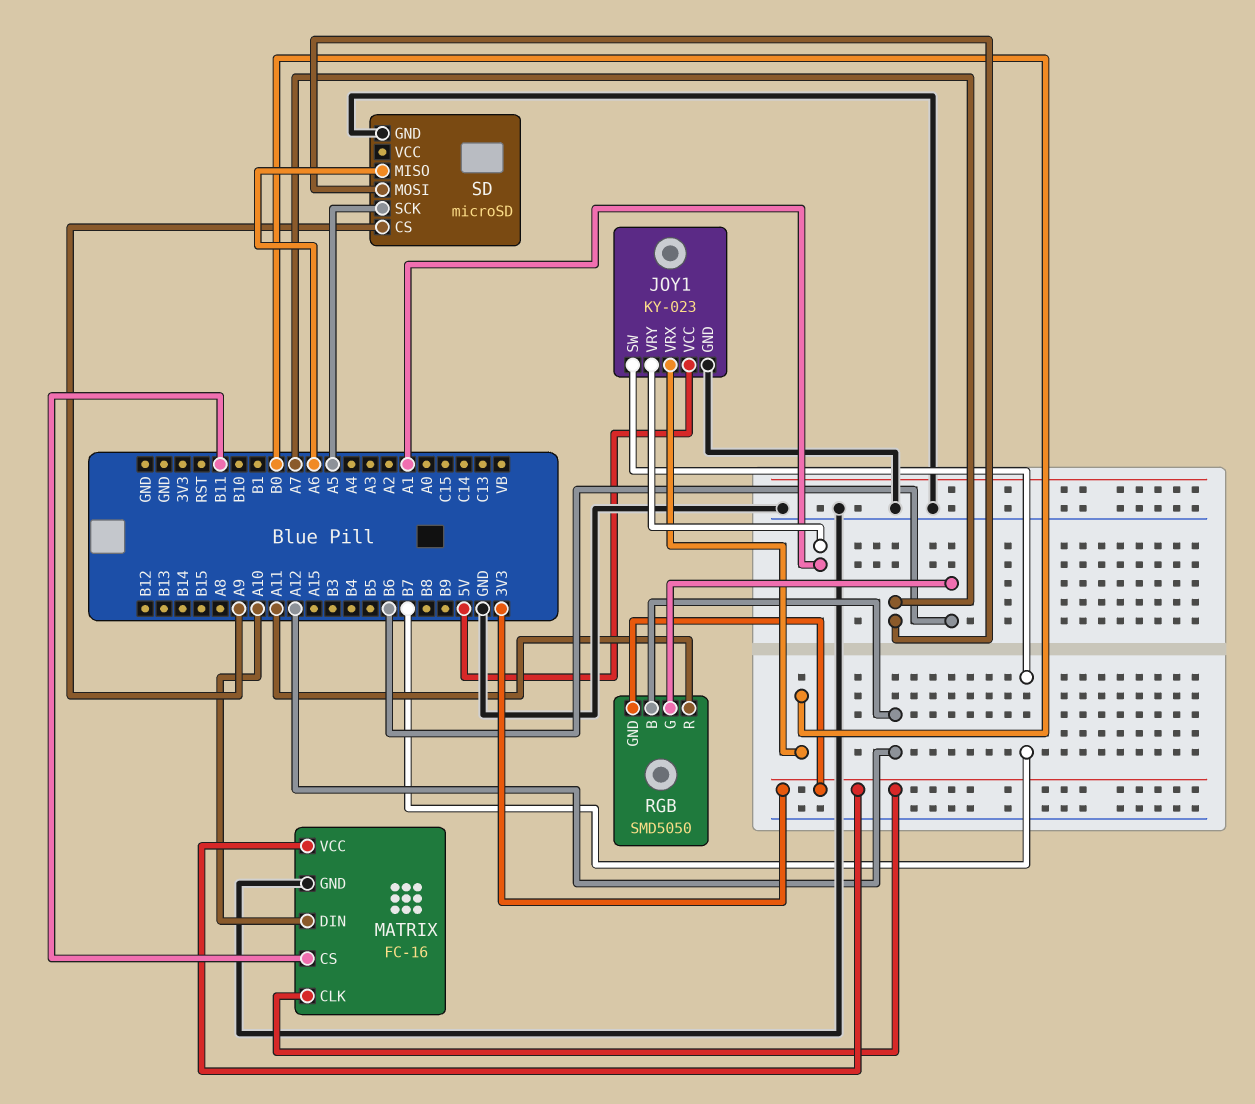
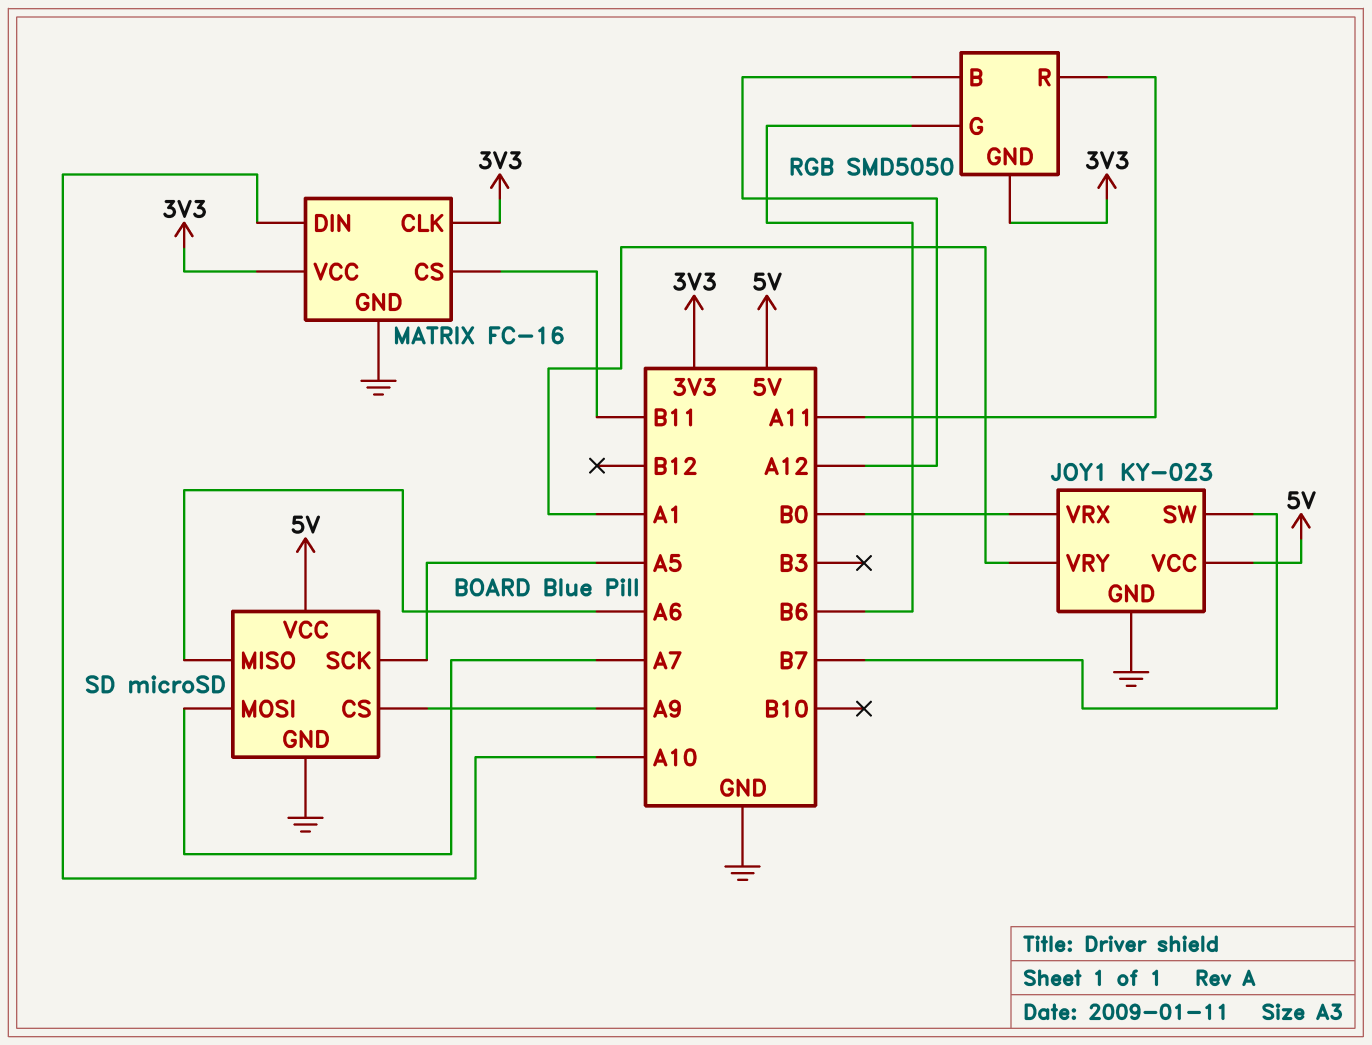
SD pin VCC: none -> 5V

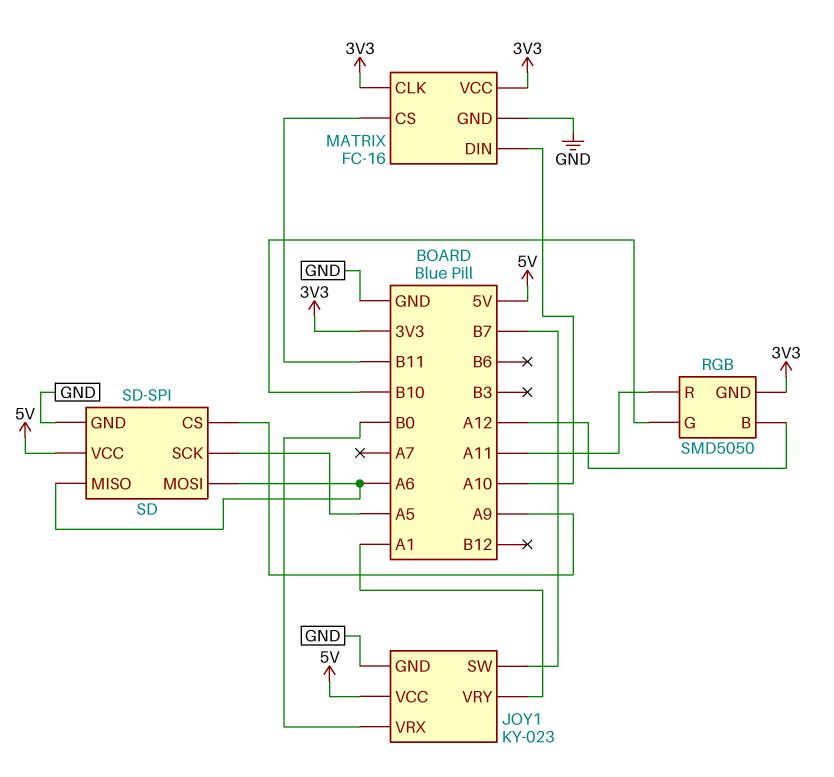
RGB pin G: B6 -> B10
SD: microSD -> SD-SPI
SD pin MOSI: A7 -> A6

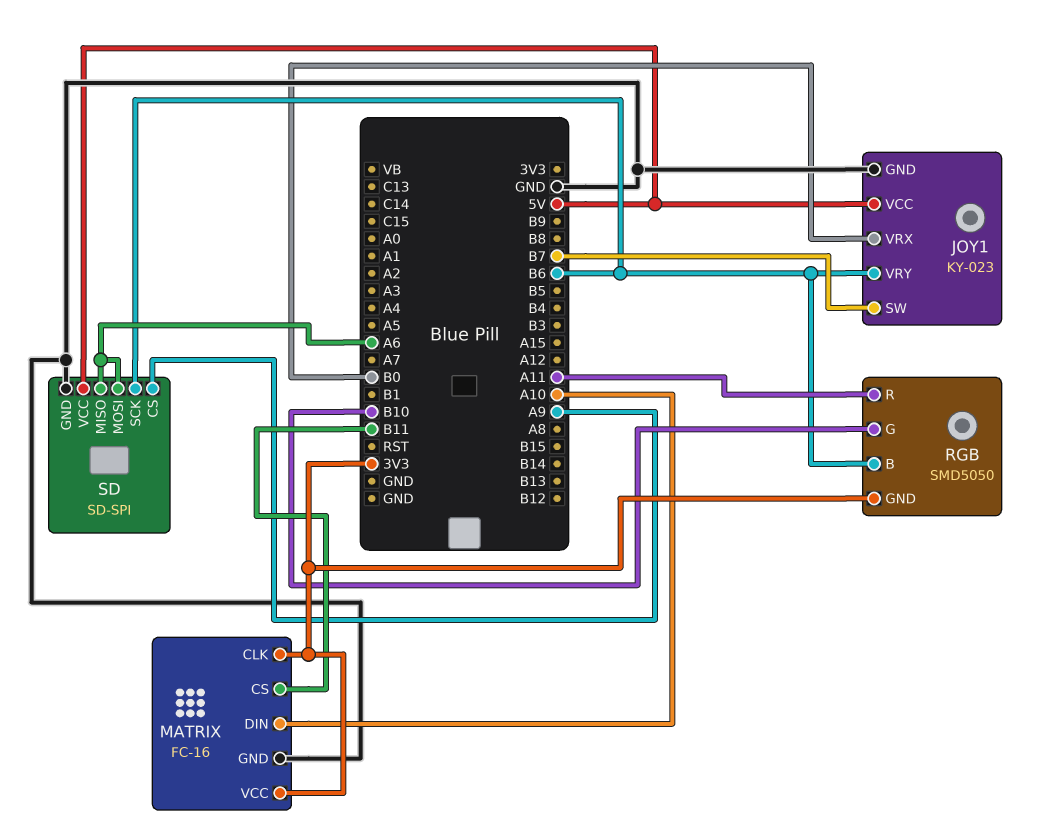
JOY1 pin VRY: A1 -> B6
RGB pin B: A12 -> B6
SD pin SCK: A5 -> B6

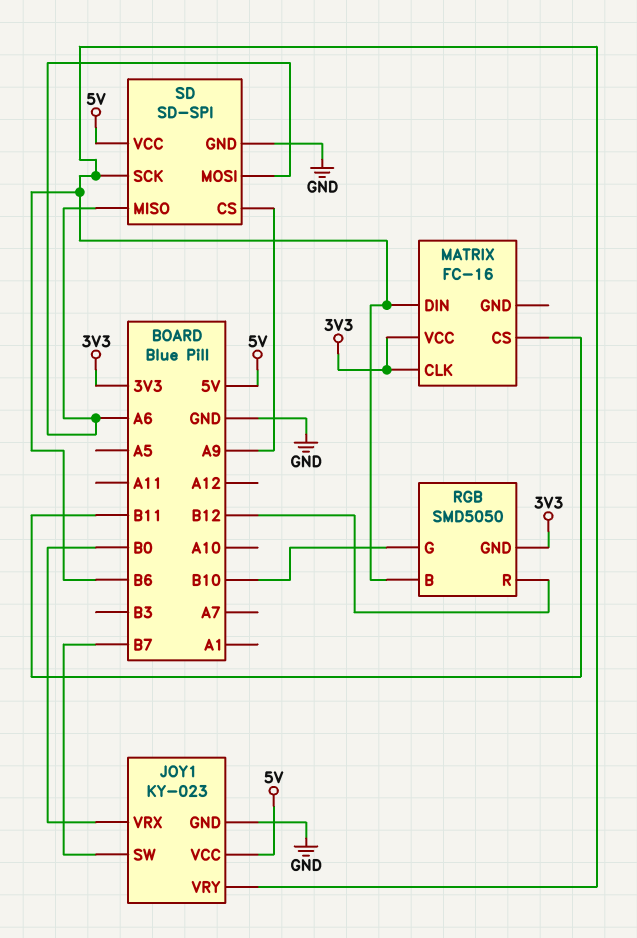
MATRIX pin DIN: A10 -> B6
MATRIX pin GND: GND -> none
RGB pin R: A11 -> B12

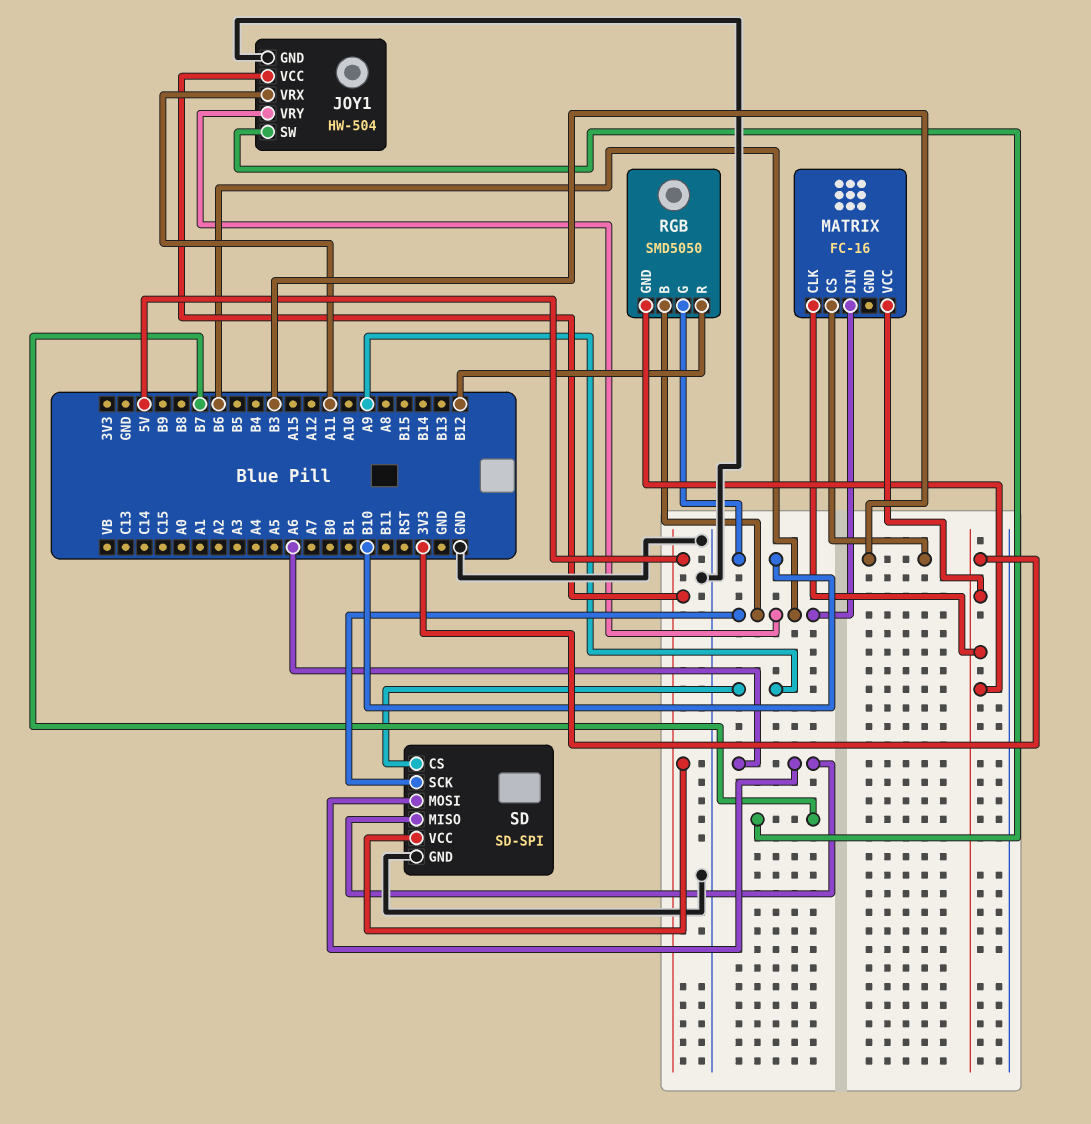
JOY1: KY-023 -> HW-504
JOY1 pin VRX: B0 -> A11
MATRIX pin CS: B11 -> B3

